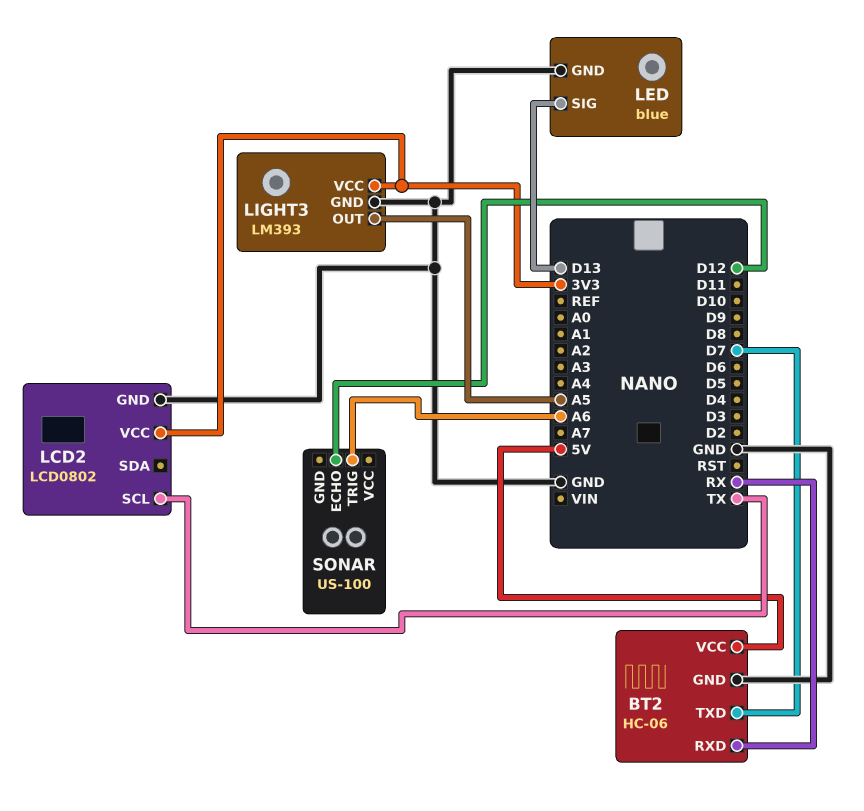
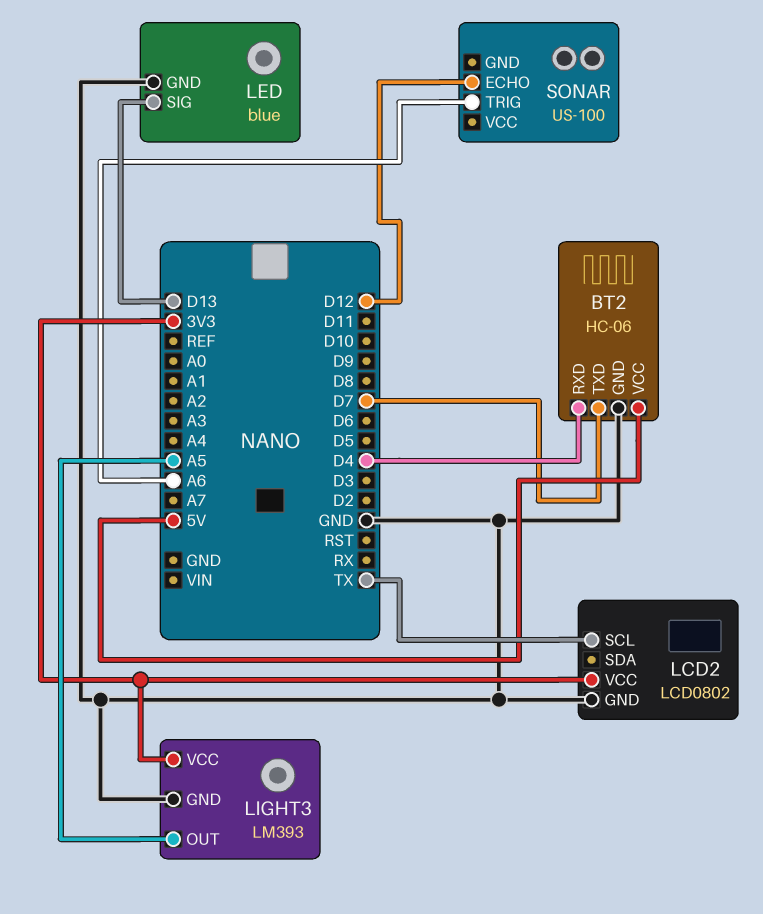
BT2 pin RXD: RX -> D4

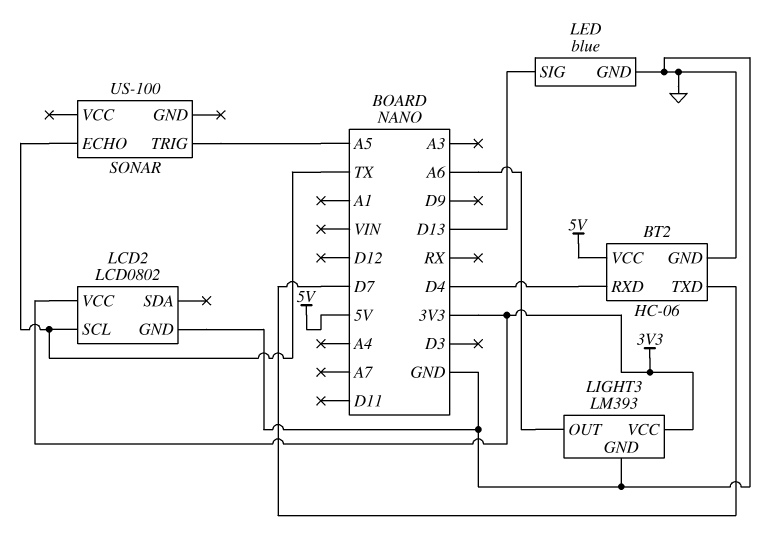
LIGHT3 pin OUT: A5 -> A6
SONAR pin ECHO: D12 -> TX
SONAR pin TRIG: A6 -> A5

